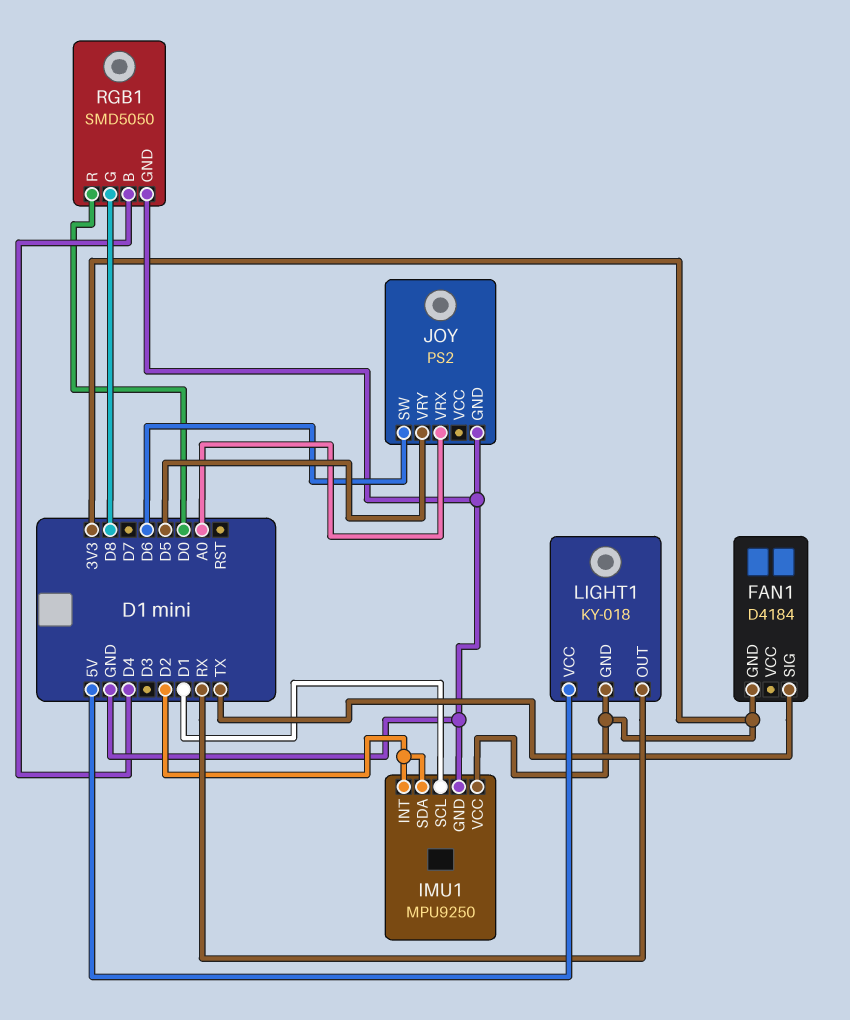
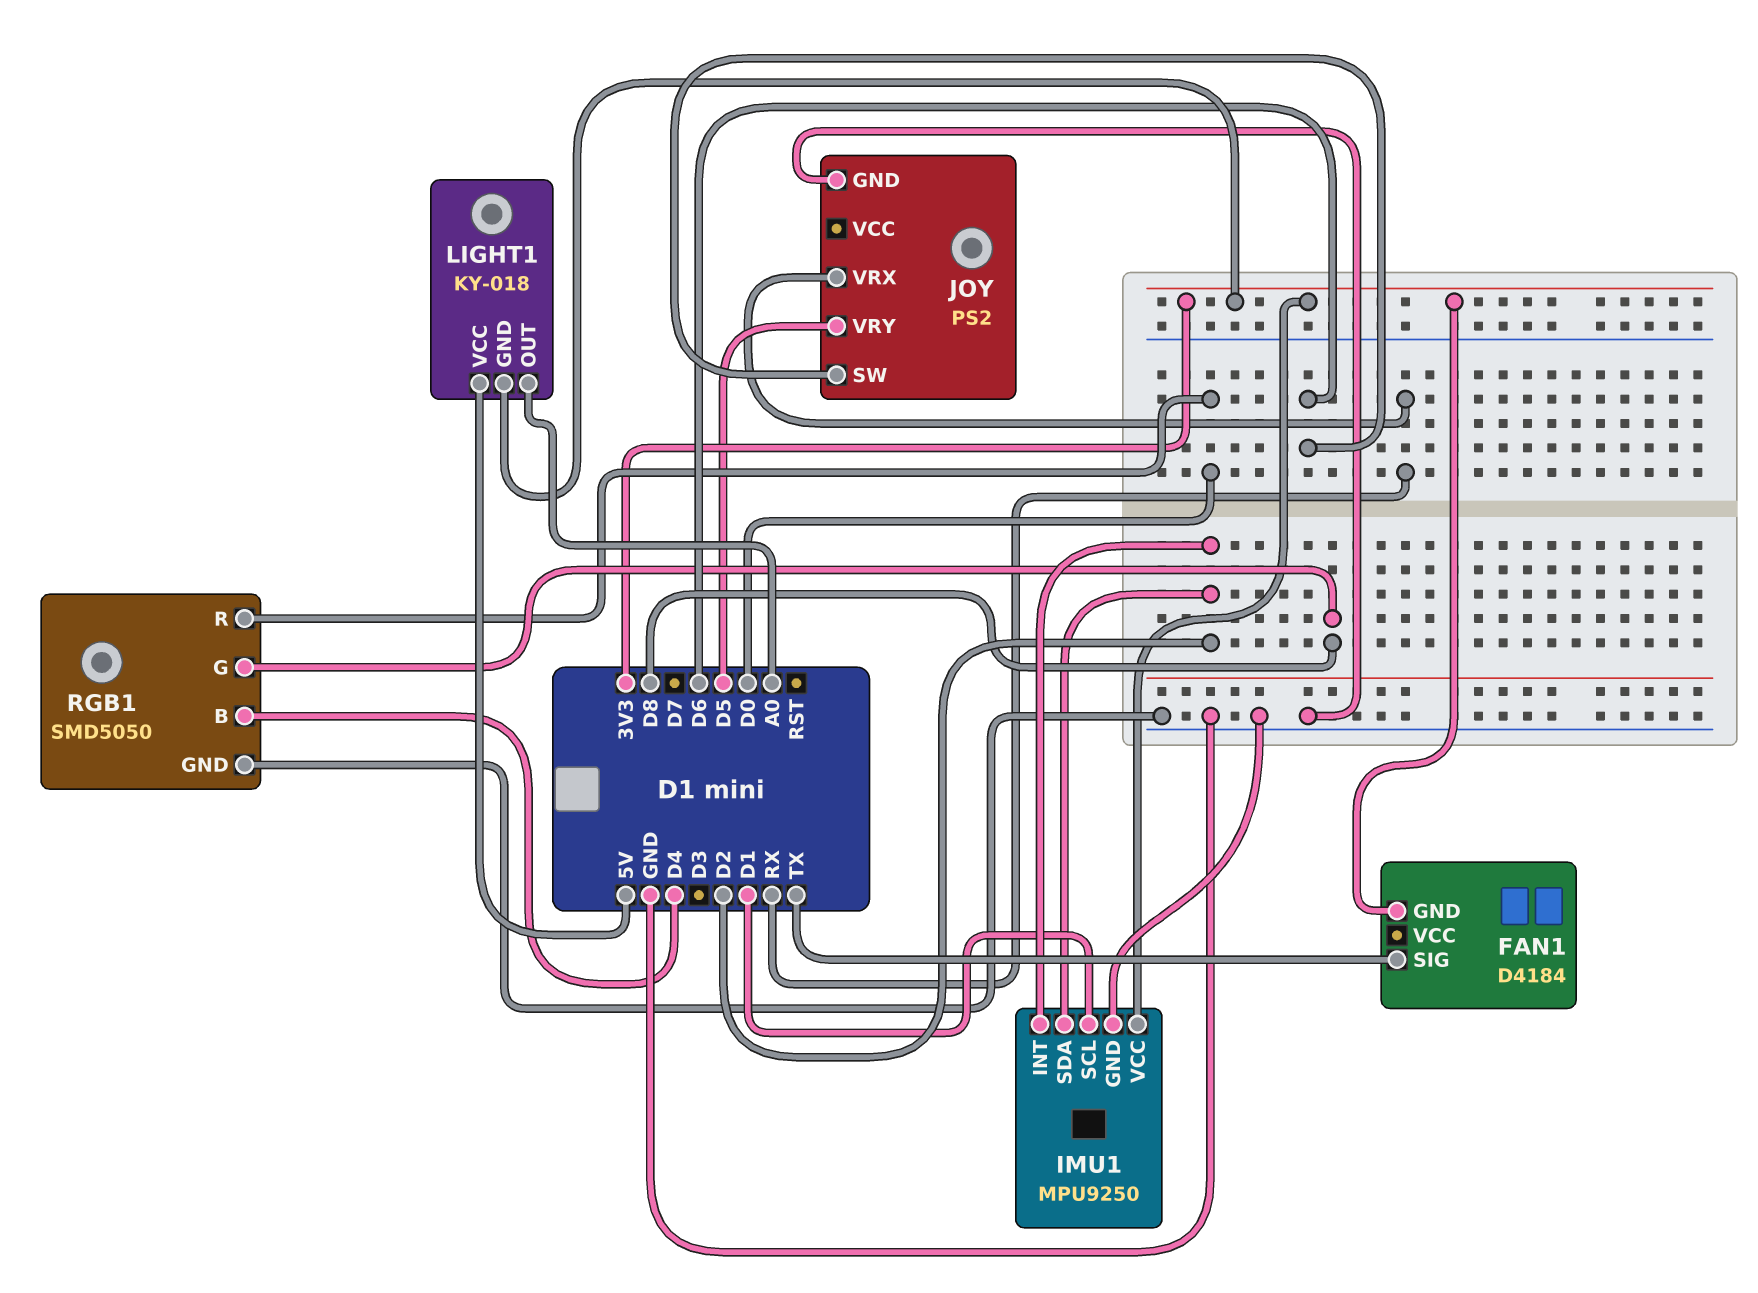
JOY pin VRX: A0 -> RX
LIGHT1 pin OUT: RX -> A0

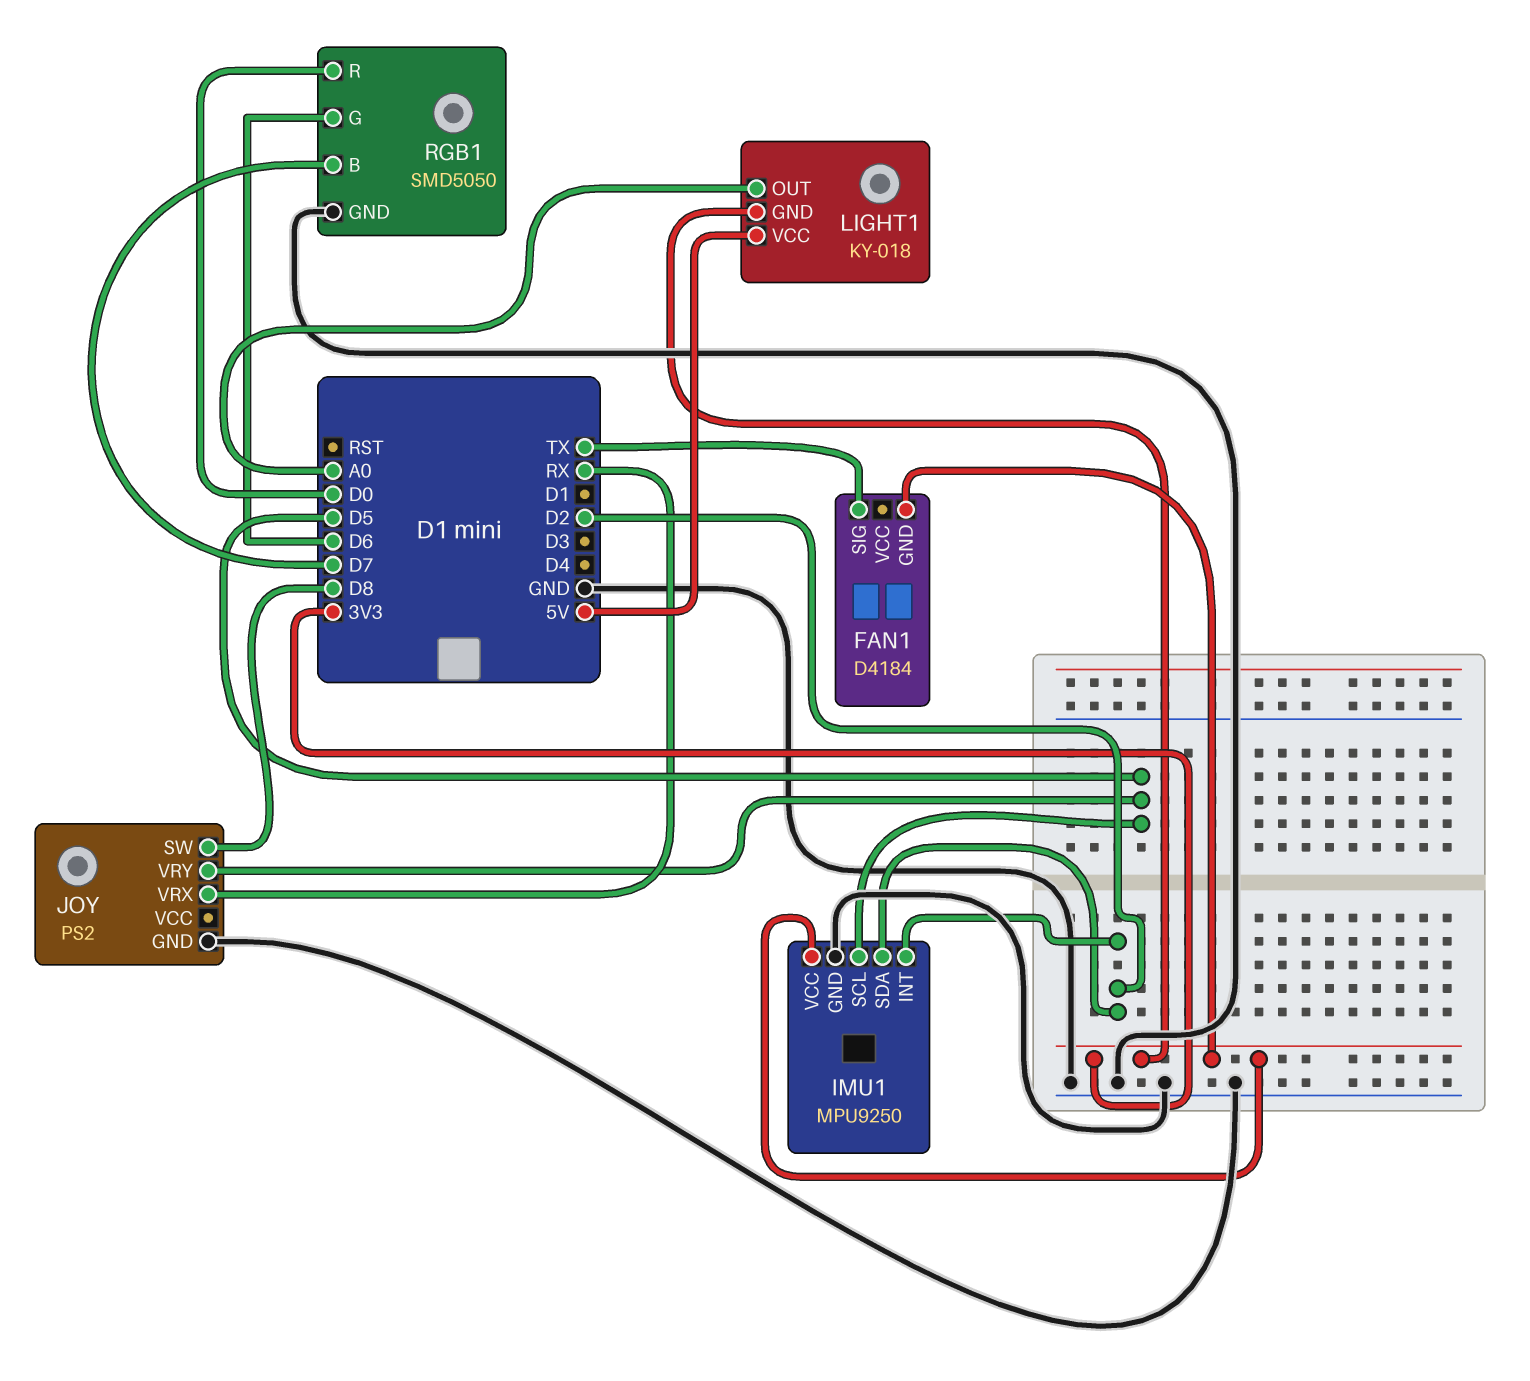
IMU1 pin SCL: D1 -> D5
JOY pin SW: D6 -> D8
RGB1 pin B: D4 -> D7
RGB1 pin G: D8 -> D6

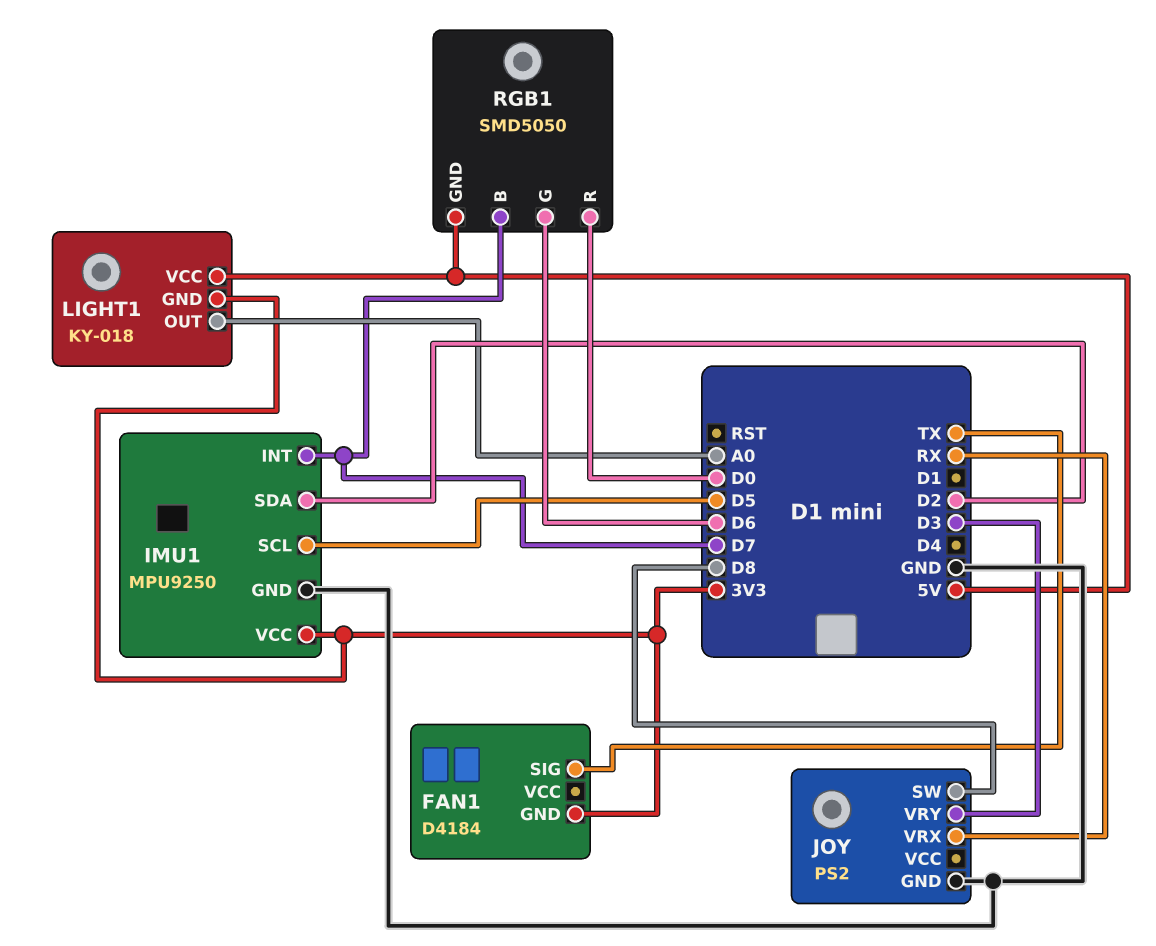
IMU1 pin INT: D2 -> D7
JOY pin VRY: D5 -> D3
RGB1 pin GND: GND -> 5V

